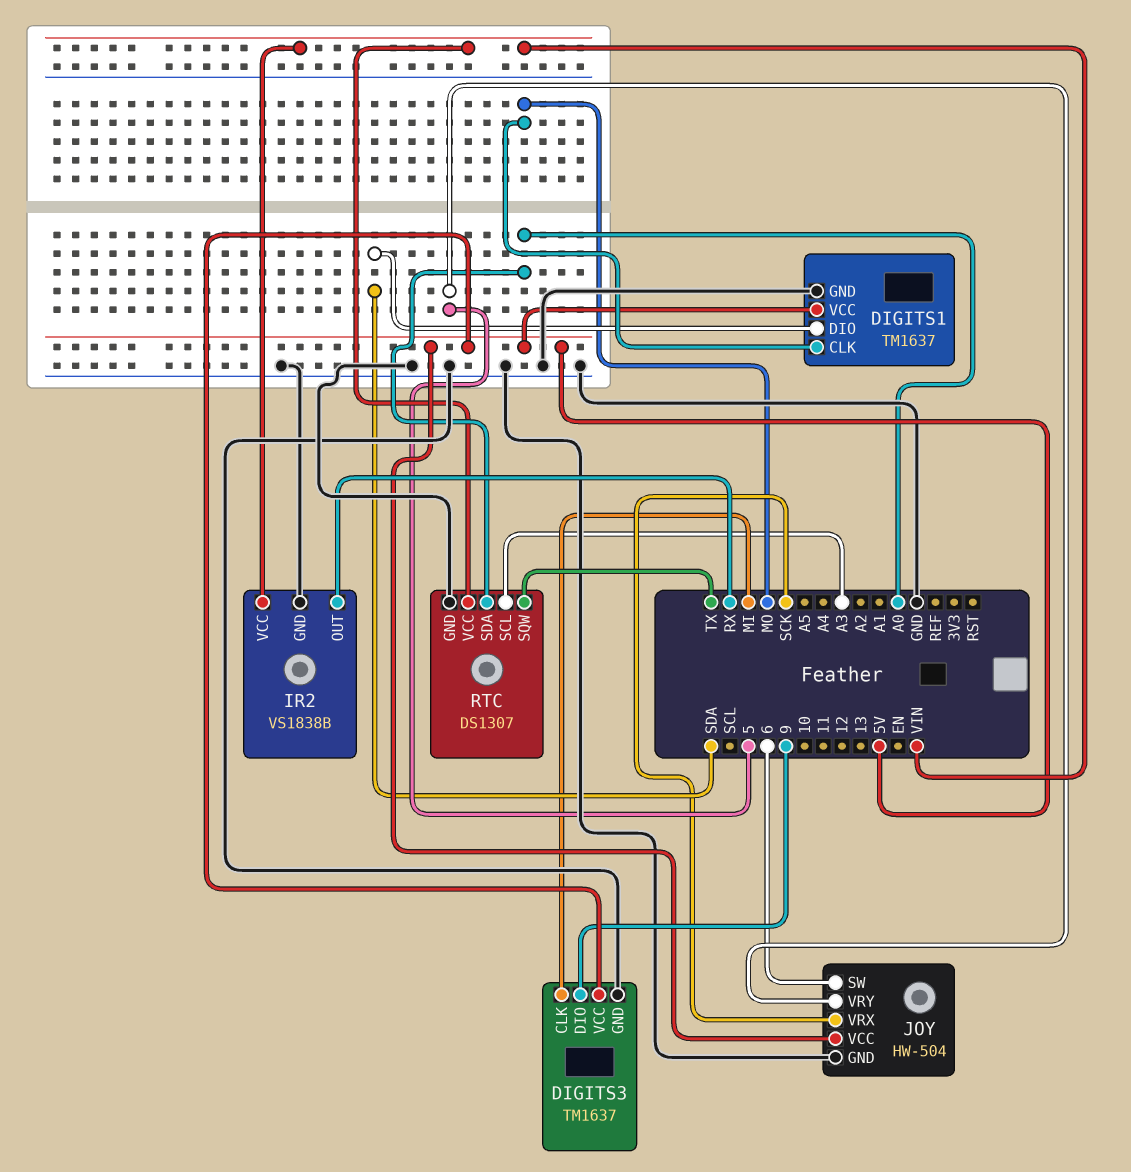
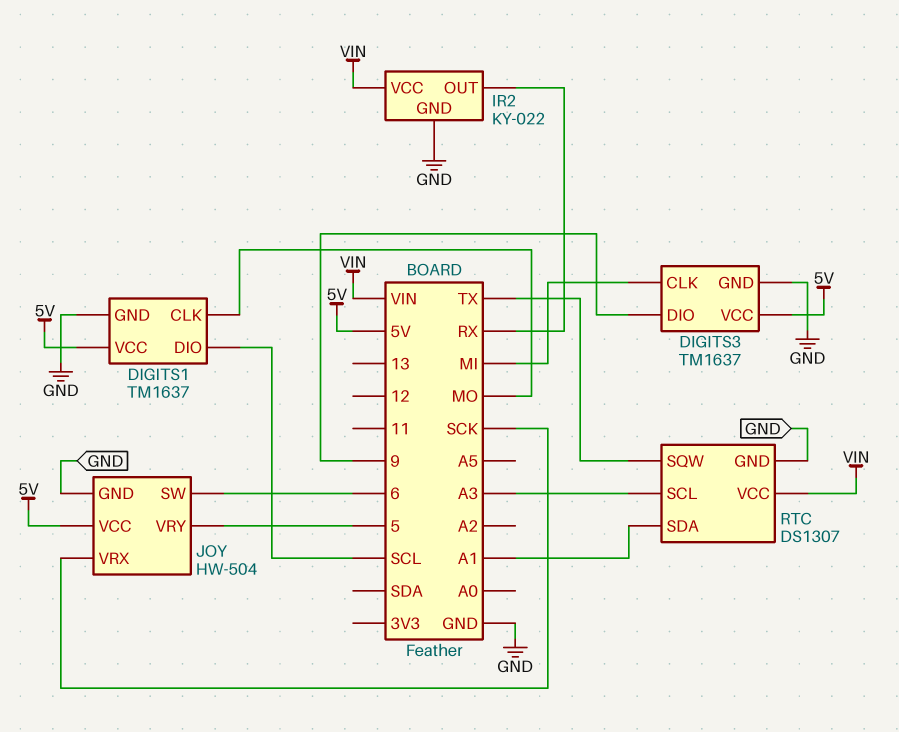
DIGITS1 pin DIO: SDA -> SCL
IR2: VS1838B -> KY-022
RTC pin SDA: A0 -> A1

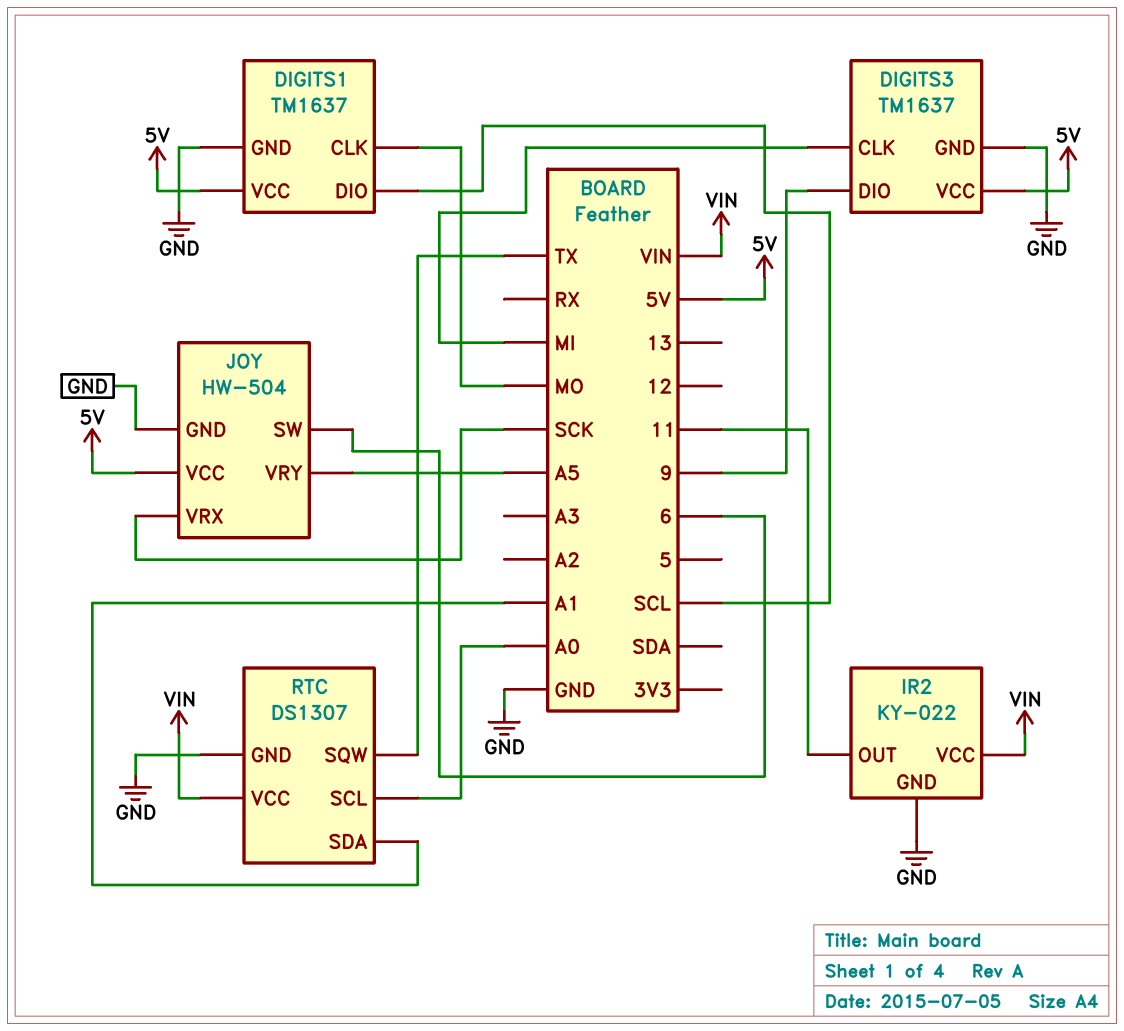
IR2 pin OUT: RX -> 11
JOY pin VRY: 5 -> A5
RTC pin SCL: A3 -> A0

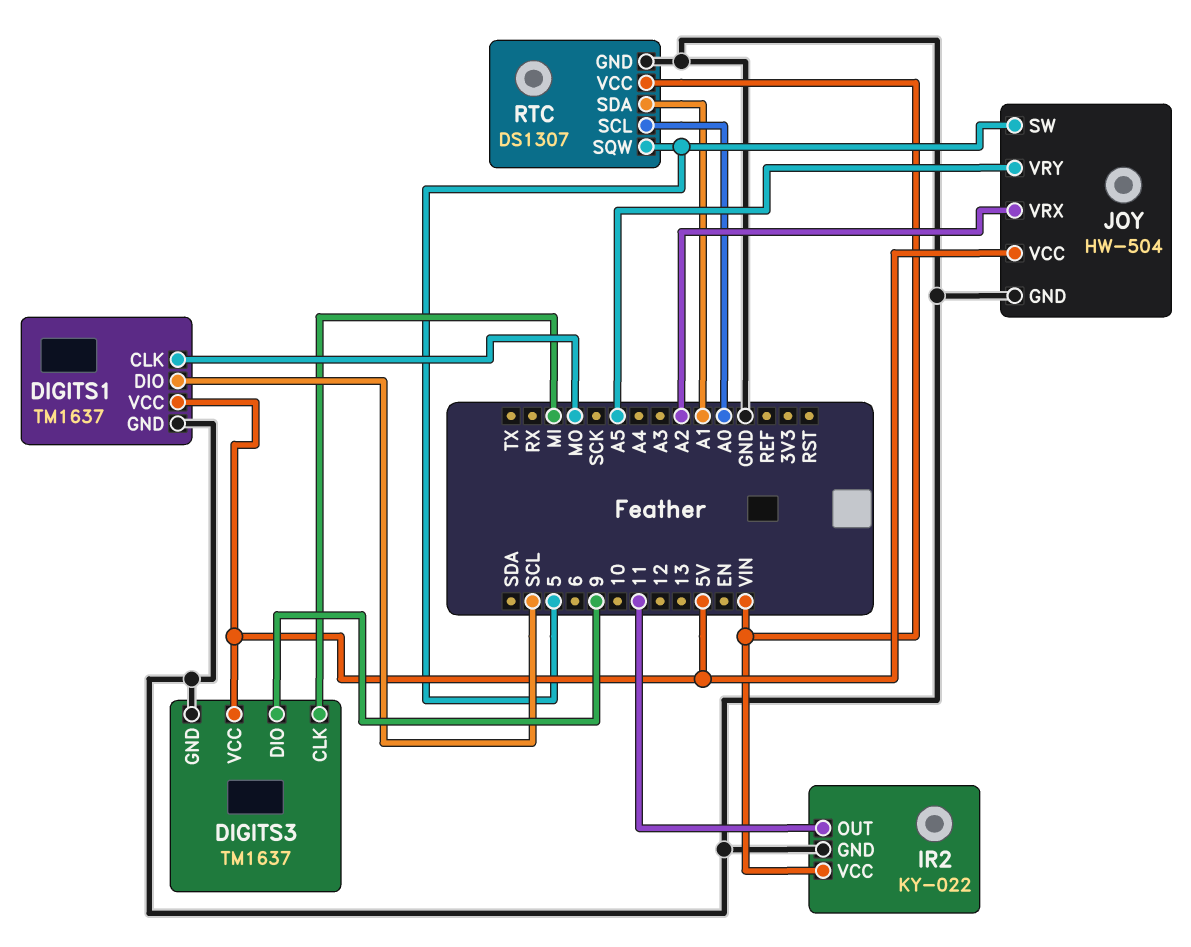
JOY pin SW: 6 -> 5
JOY pin VRX: SCK -> A2
RTC pin SQW: TX -> 5

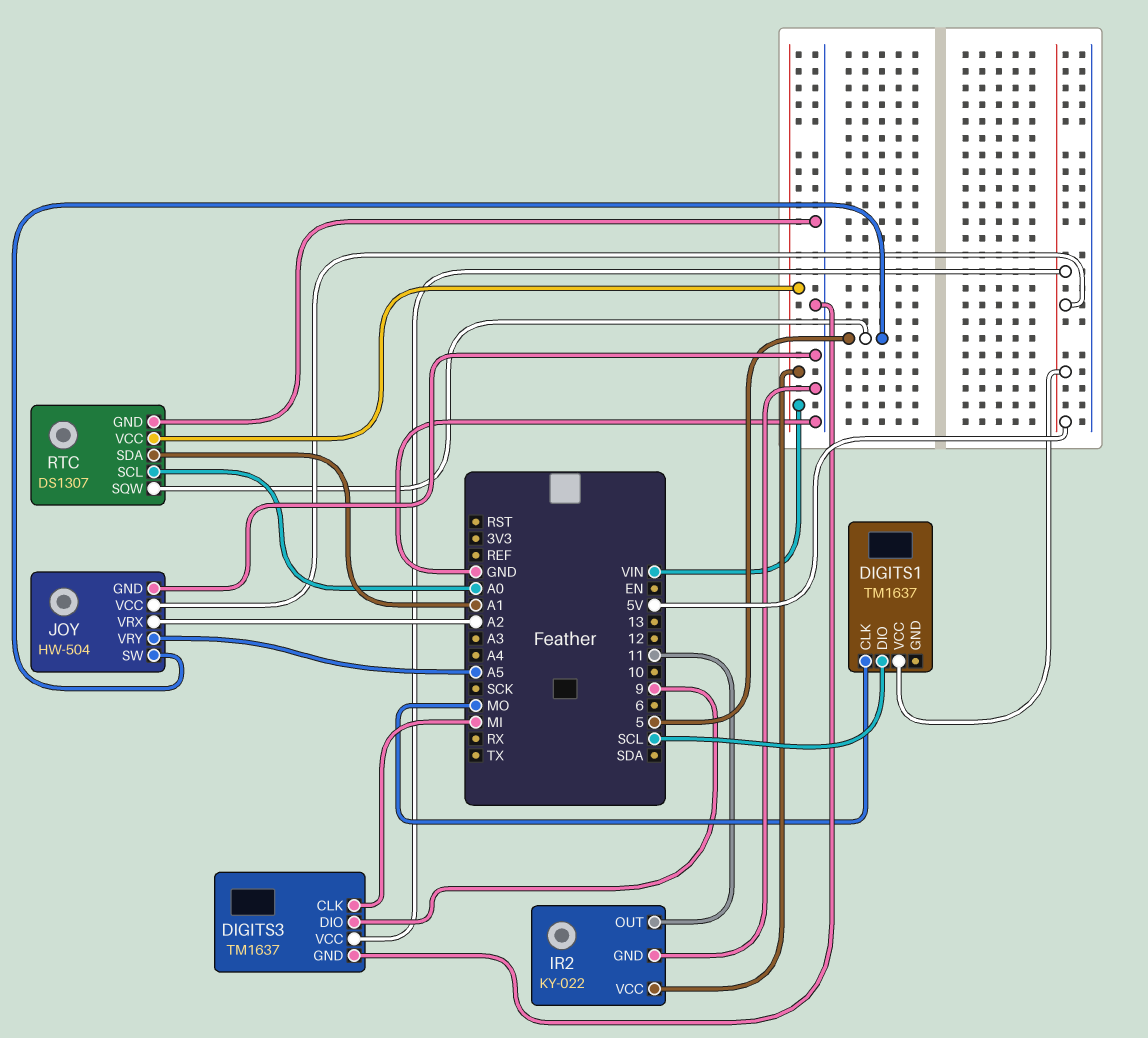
DIGITS1 pin GND: GND -> none

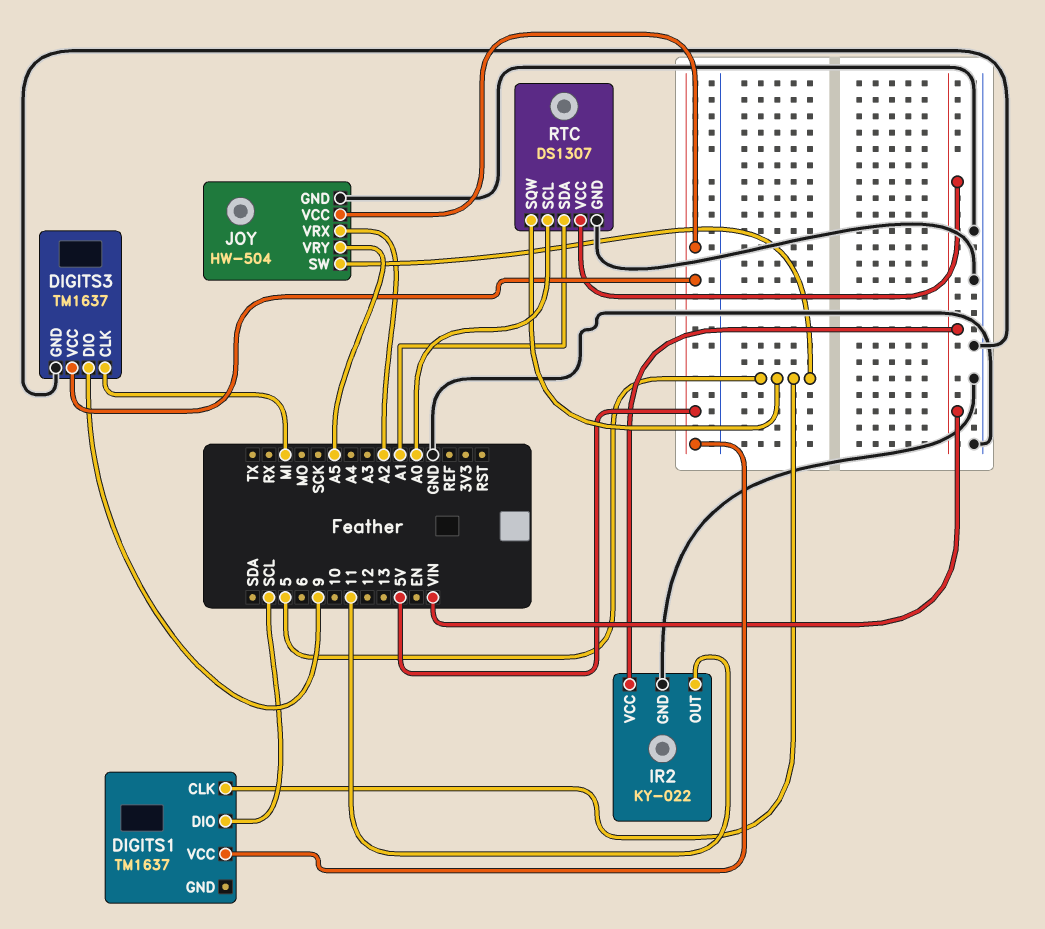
DIGITS1 pin CLK: MO -> 5

